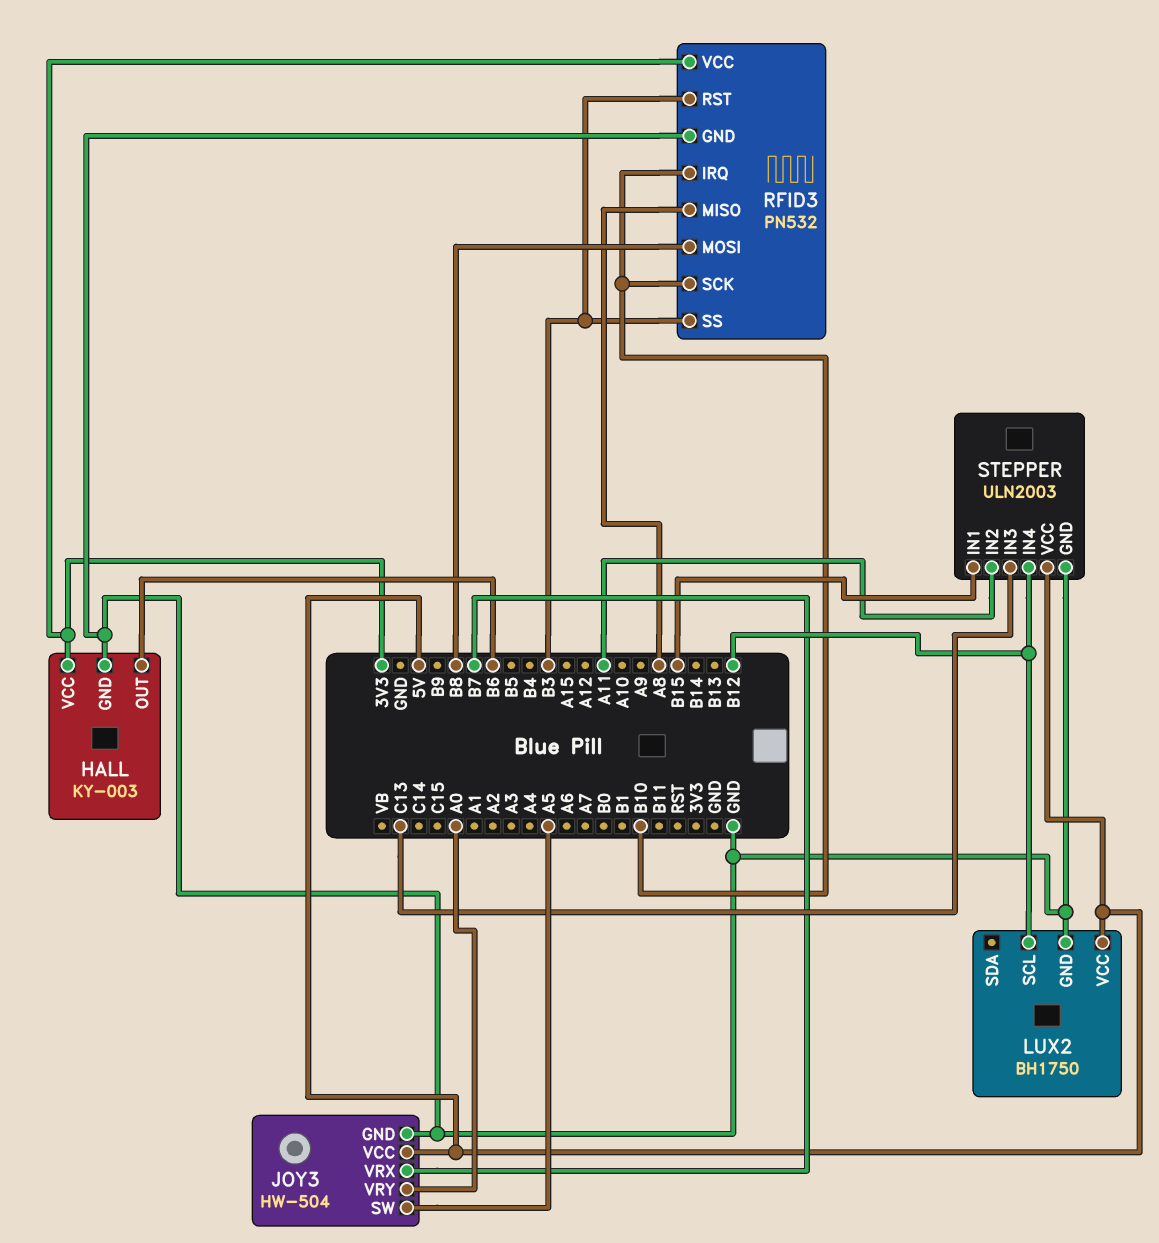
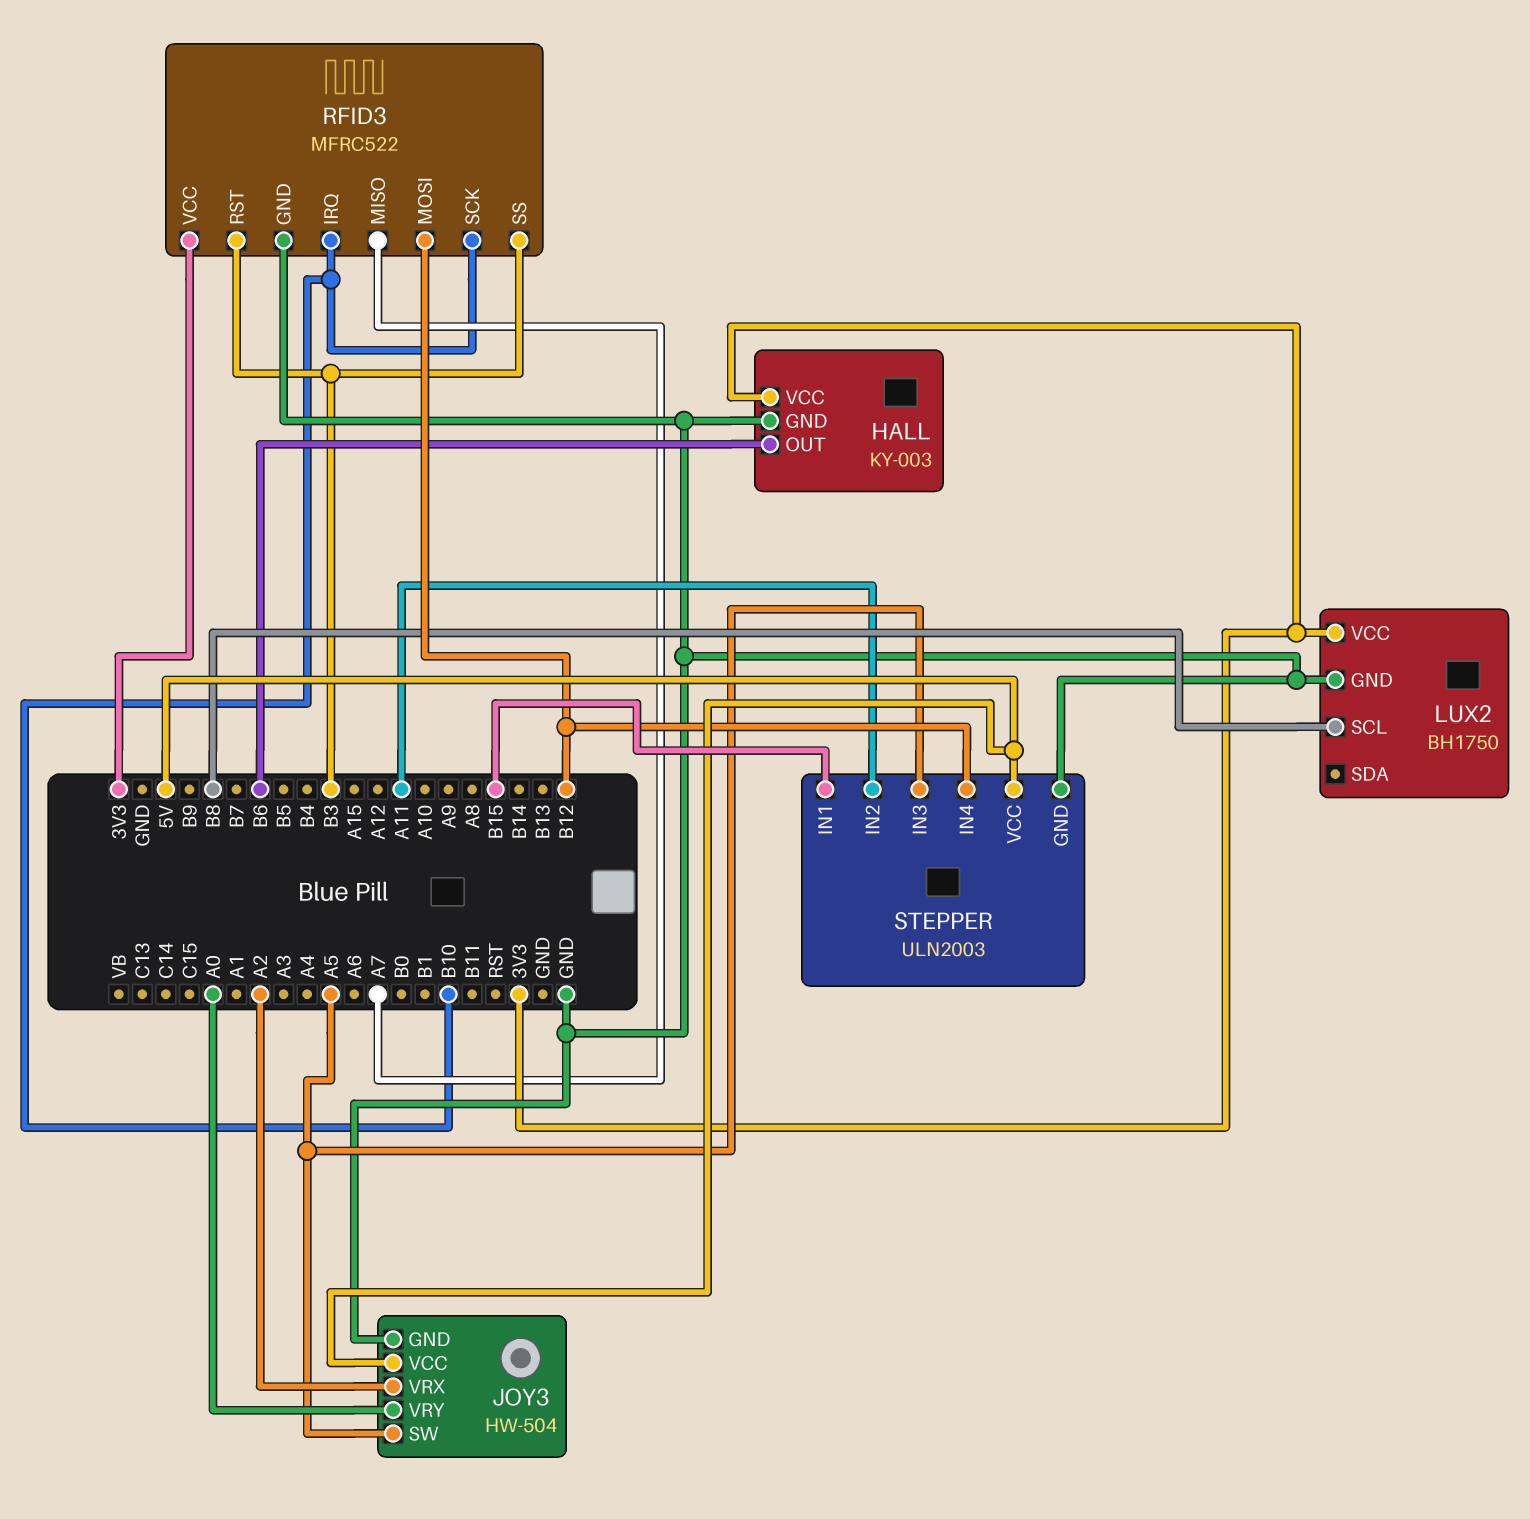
JOY3 pin VRX: B7 -> A2
LUX2 pin SCL: B12 -> B8
LUX2 pin VCC: 5V -> 3V3
RFID3: PN532 -> MFRC522
RFID3 pin MISO: A8 -> A7
RFID3 pin MOSI: B8 -> B12
STEPPER pin IN3: C13 -> A5

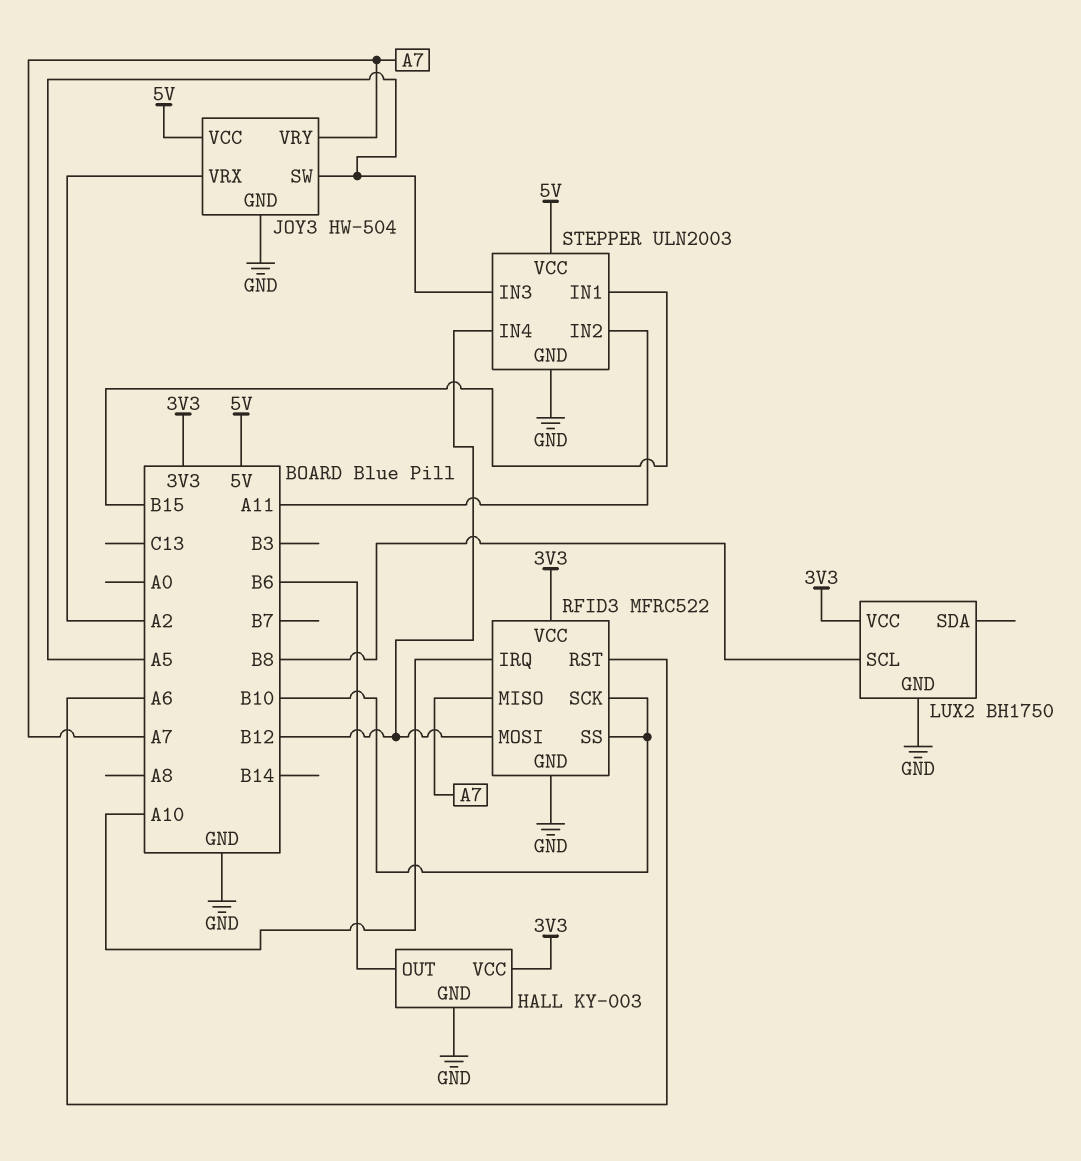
JOY3 pin VRY: A0 -> A7
RFID3 pin IRQ: B10 -> A10
RFID3 pin RST: B3 -> A6
RFID3 pin SS: B3 -> B10

